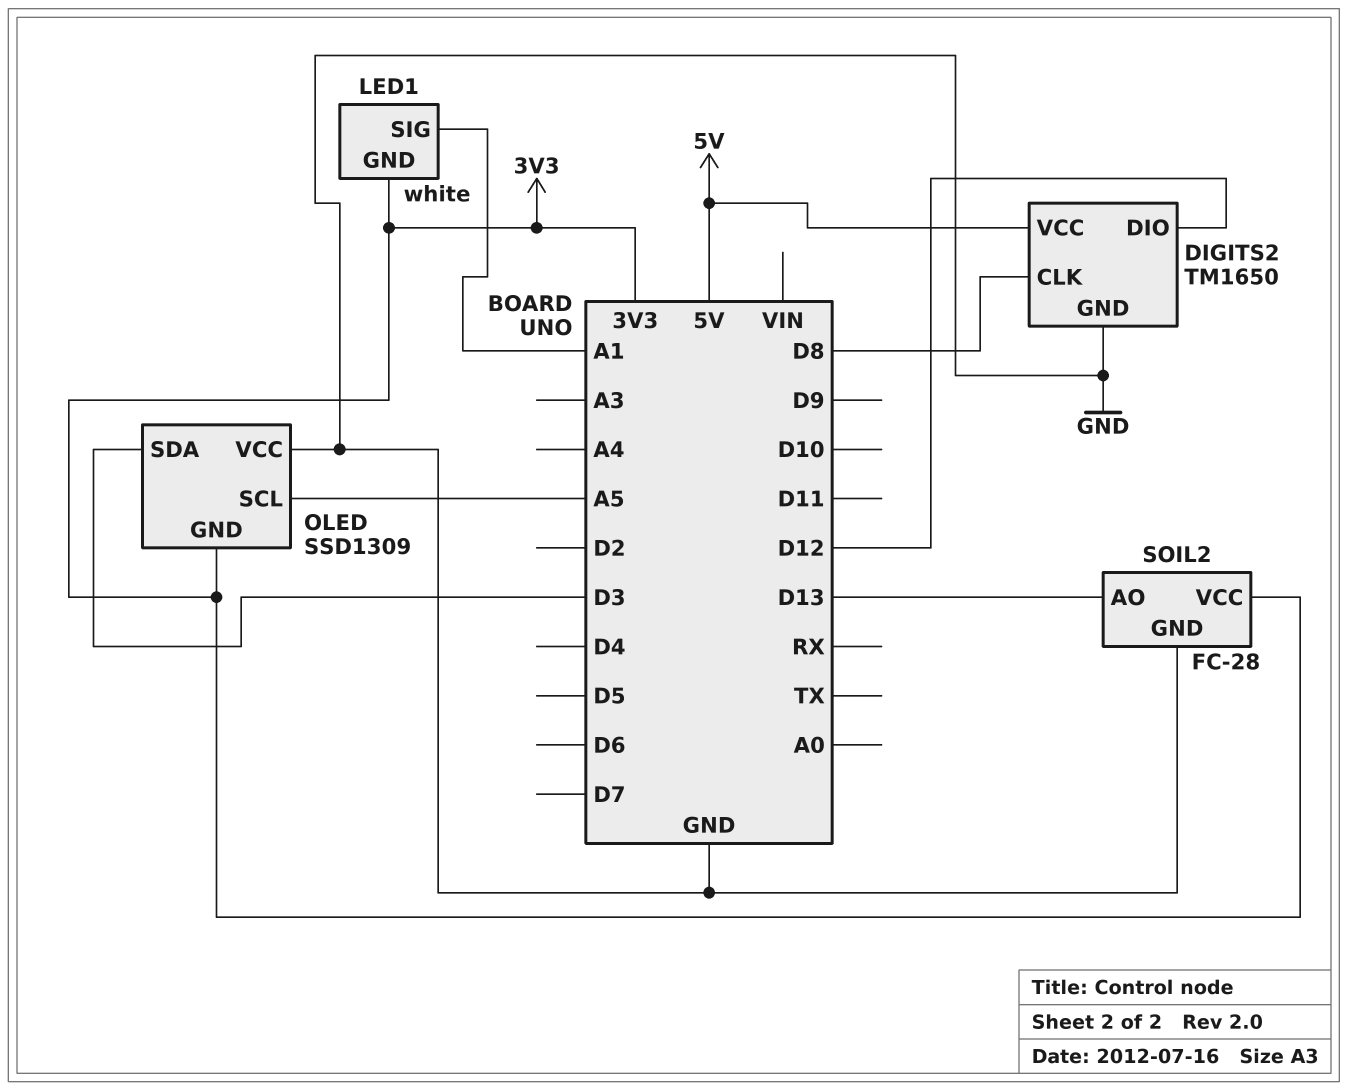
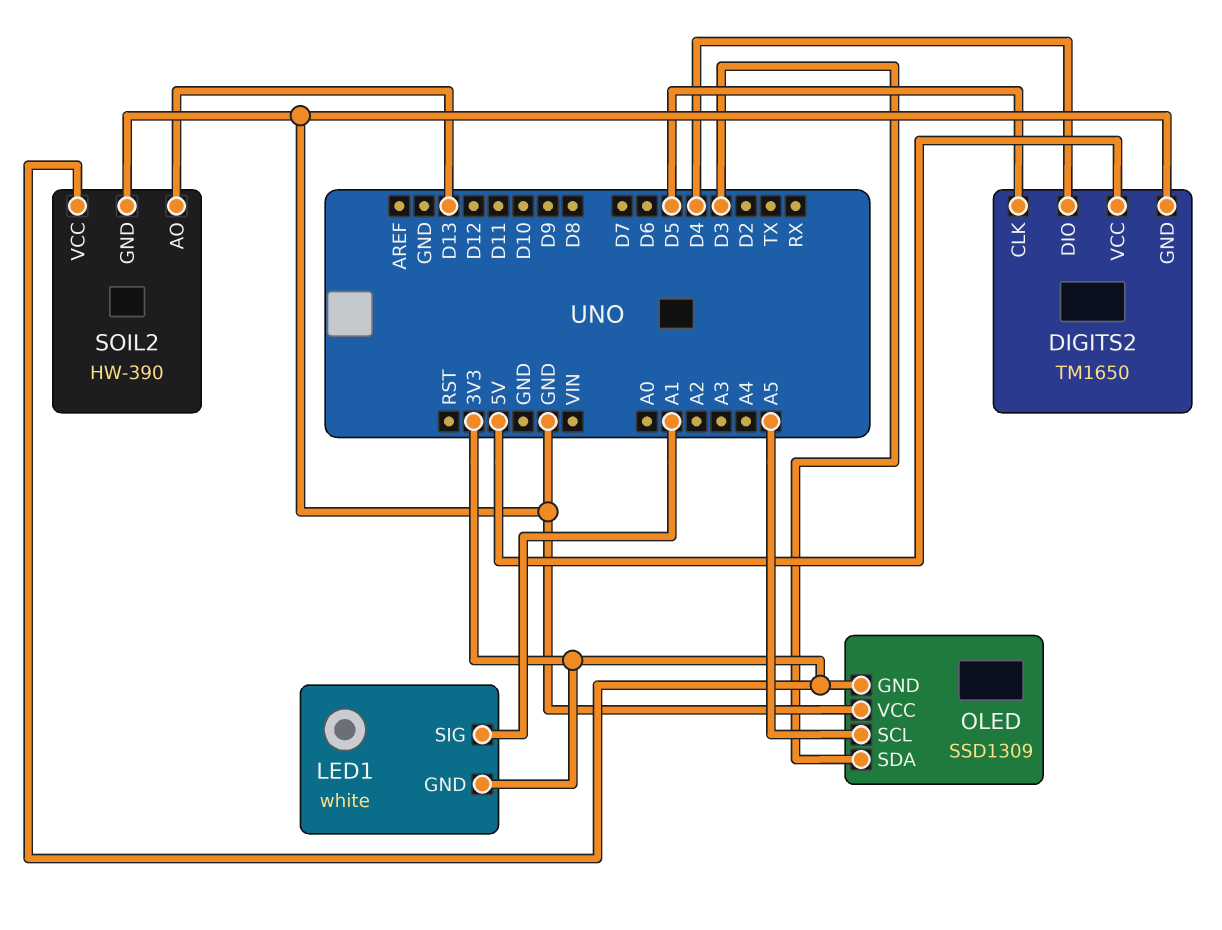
DIGITS2 pin CLK: D8 -> D5
DIGITS2 pin DIO: D12 -> D4
SOIL2: FC-28 -> HW-390

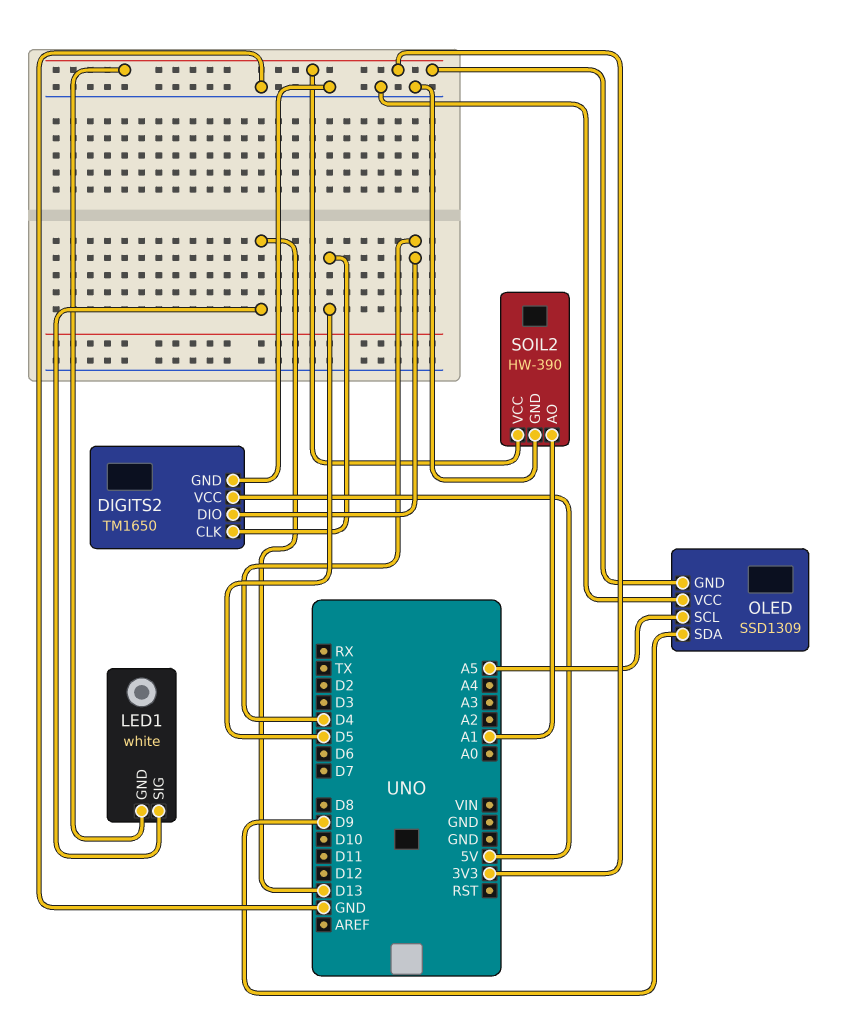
LED1 pin SIG: A1 -> D13
OLED pin SDA: D3 -> D9
SOIL2 pin AO: D13 -> A1

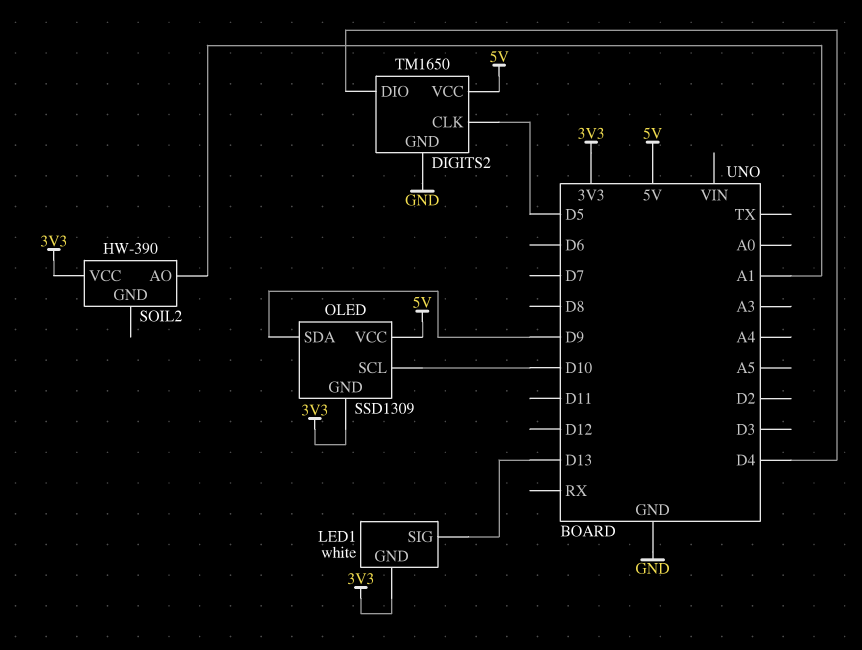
OLED pin SCL: A5 -> D10
OLED pin VCC: GND -> 5V
SOIL2 pin GND: GND -> none

